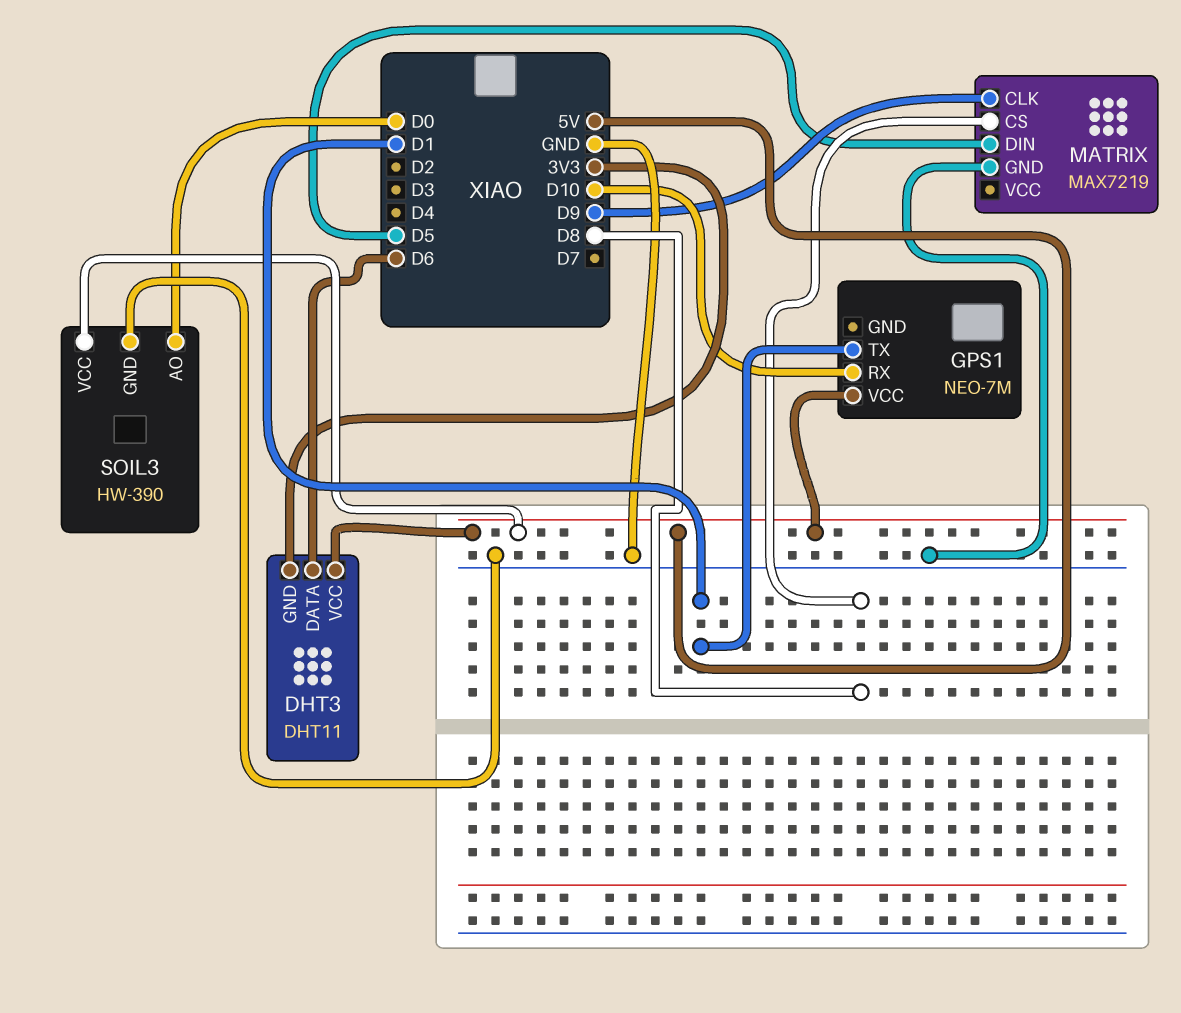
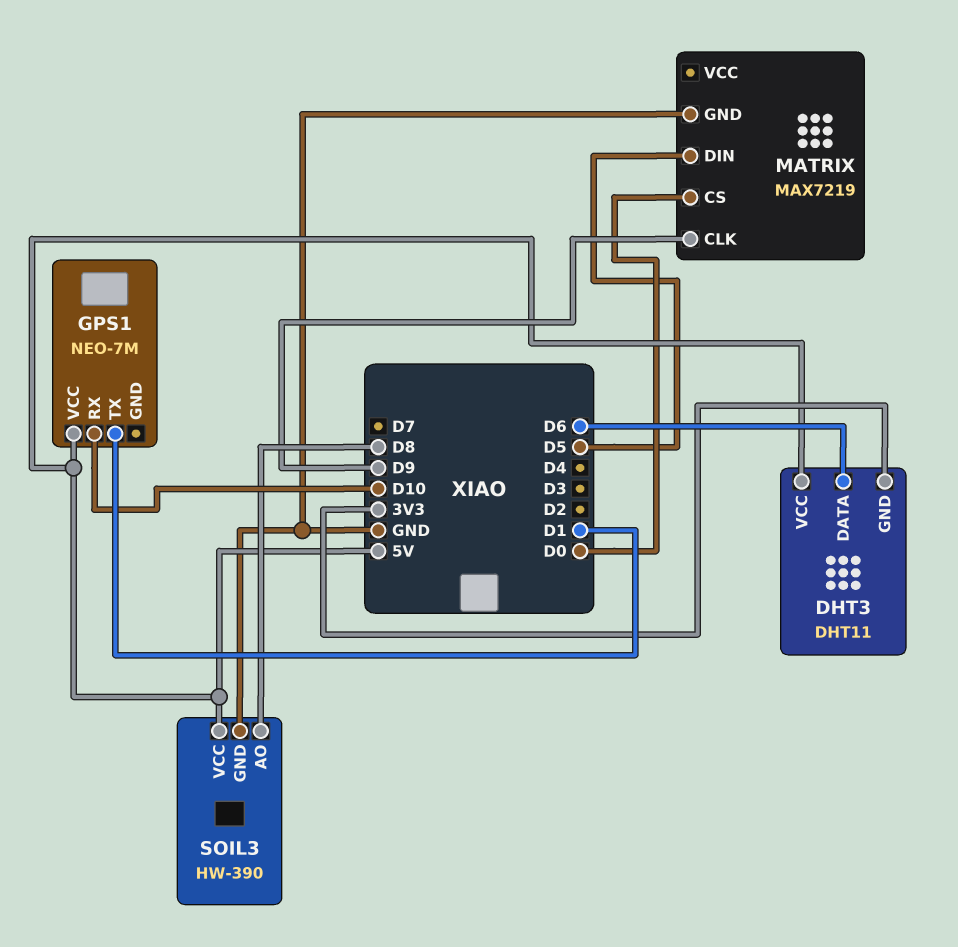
MATRIX pin CS: D8 -> D0
SOIL3 pin AO: D0 -> D8

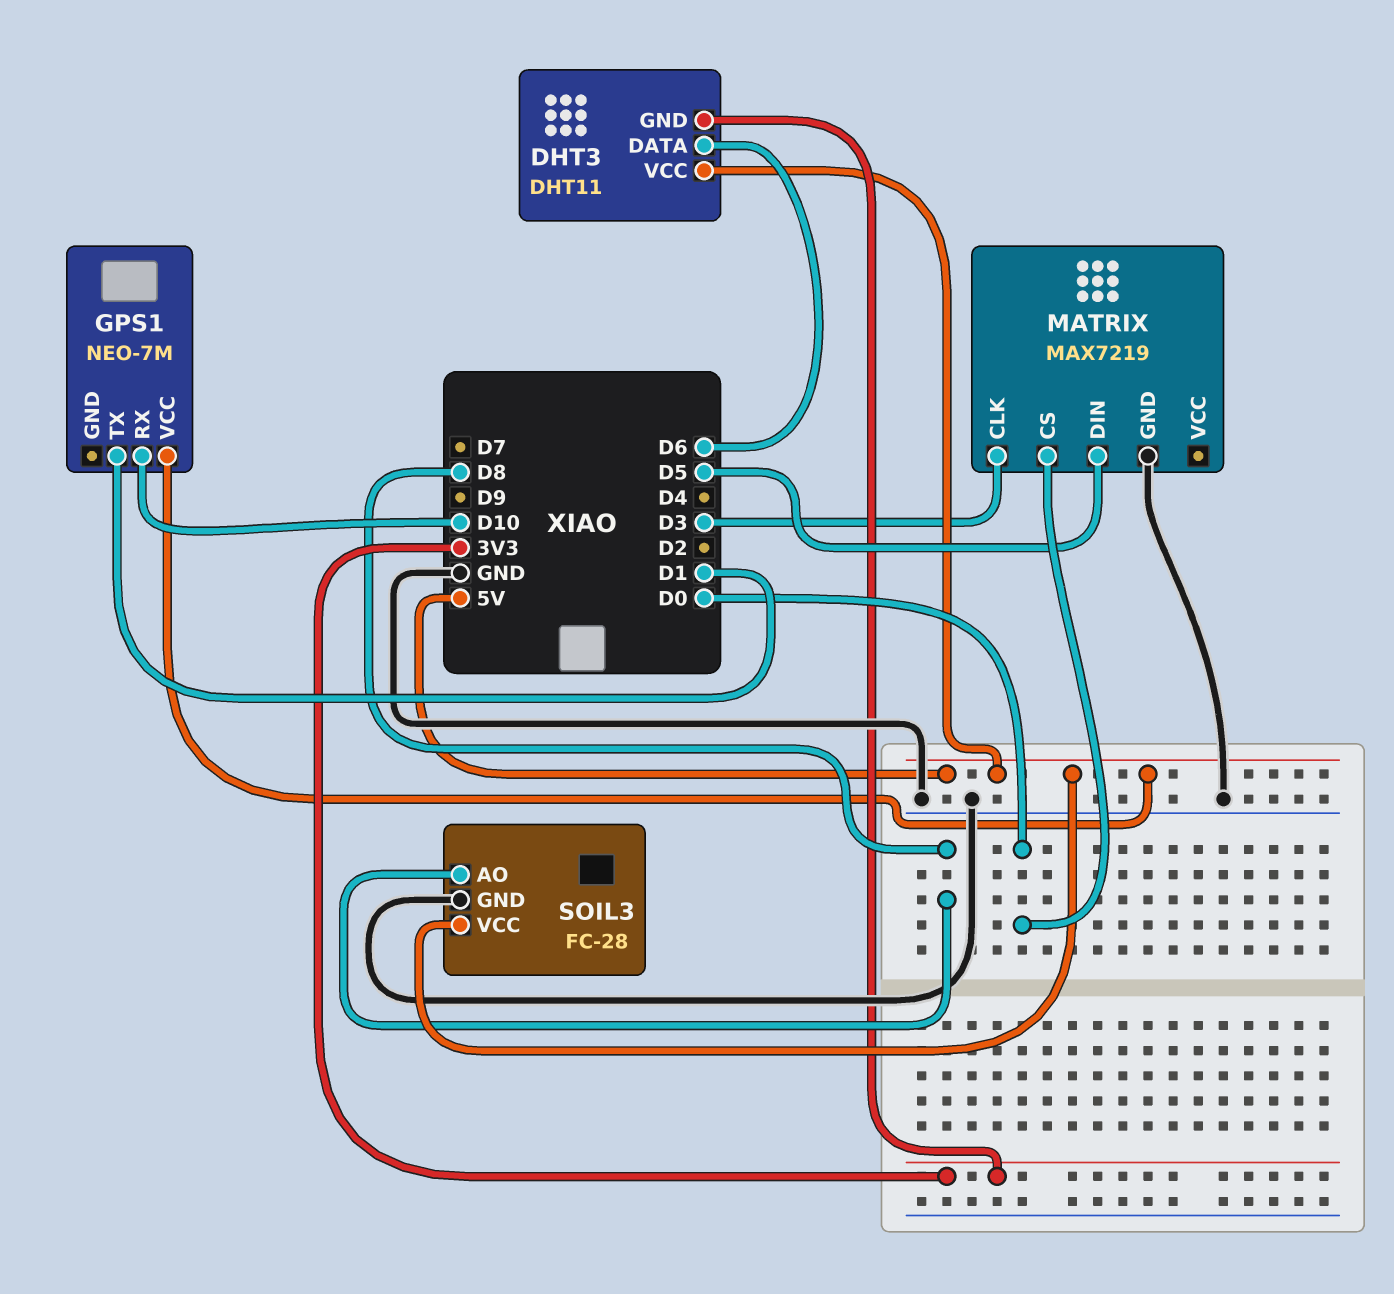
MATRIX pin CLK: D9 -> D3
SOIL3: HW-390 -> FC-28

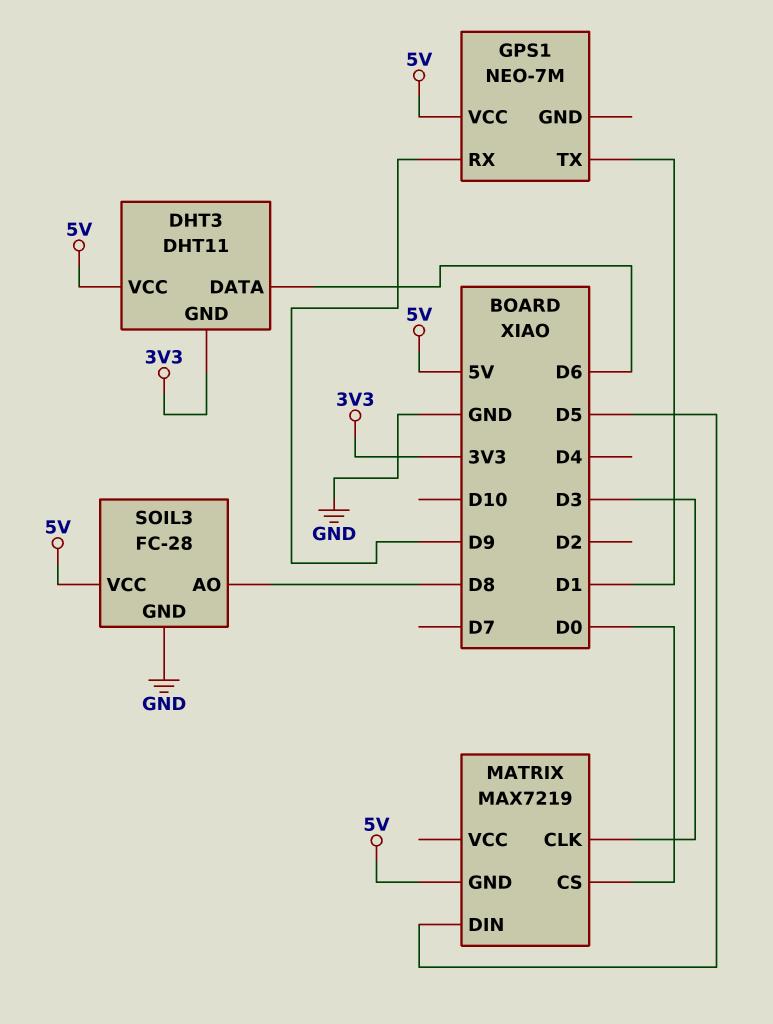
GPS1 pin RX: D10 -> D9
MATRIX pin GND: GND -> 5V

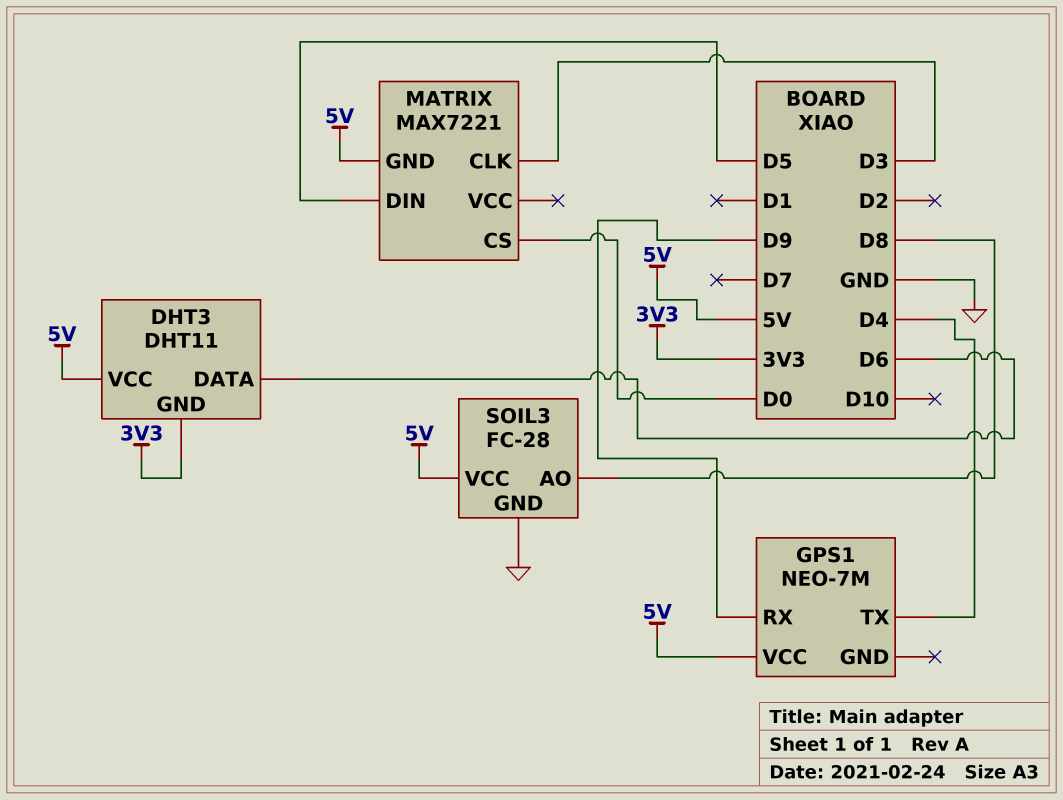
GPS1 pin TX: D1 -> D4
MATRIX: MAX7219 -> MAX7221

